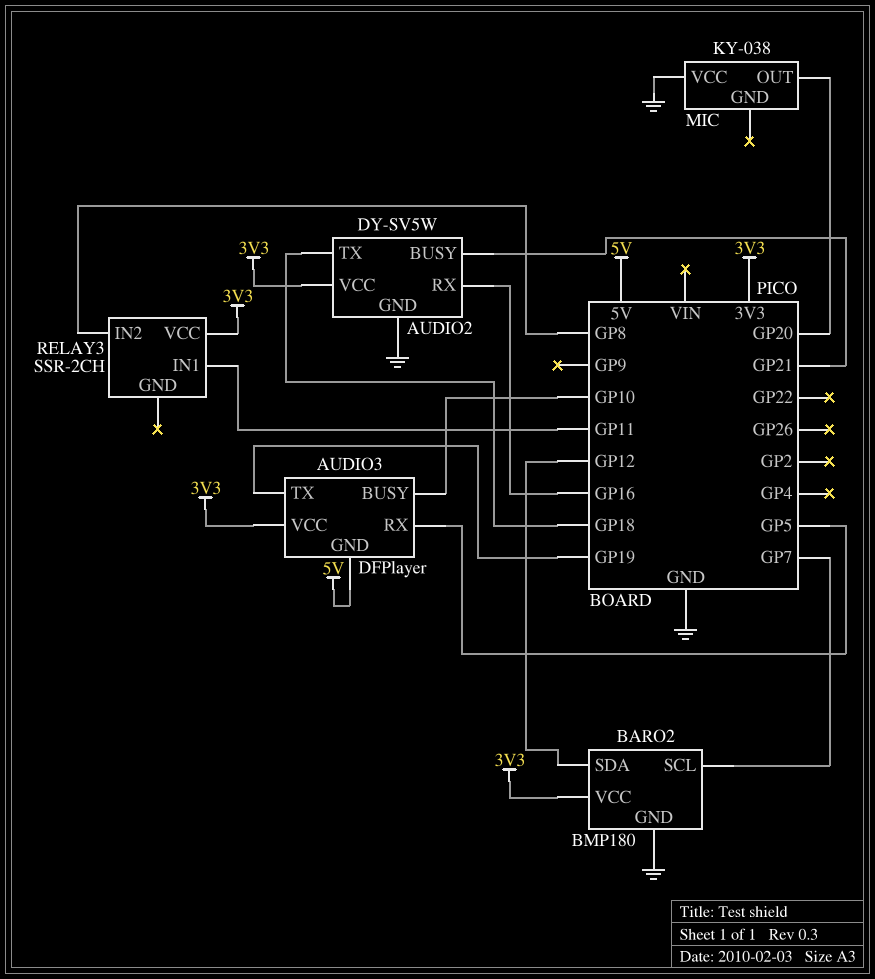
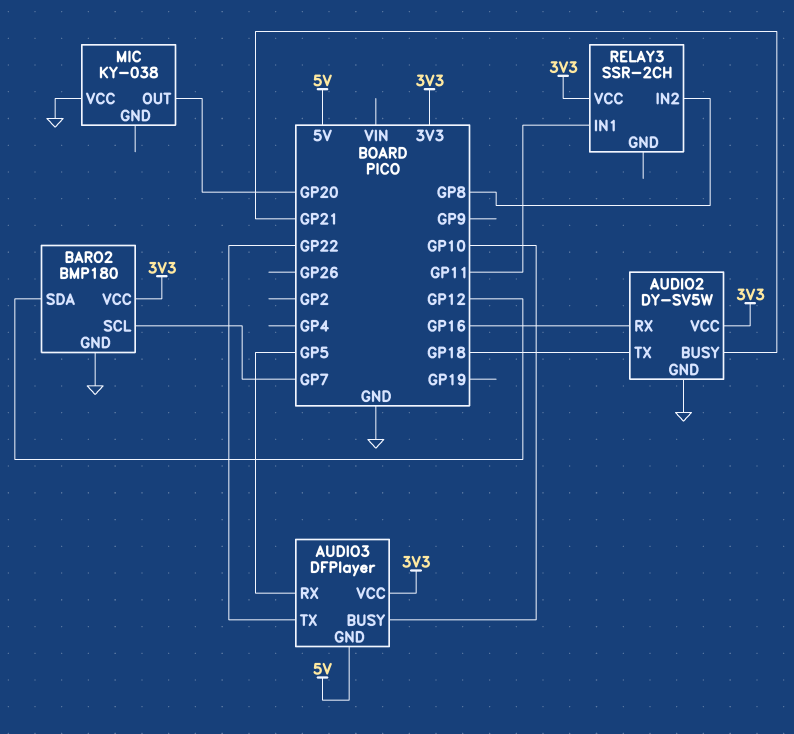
AUDIO3 pin TX: GP19 -> GP22

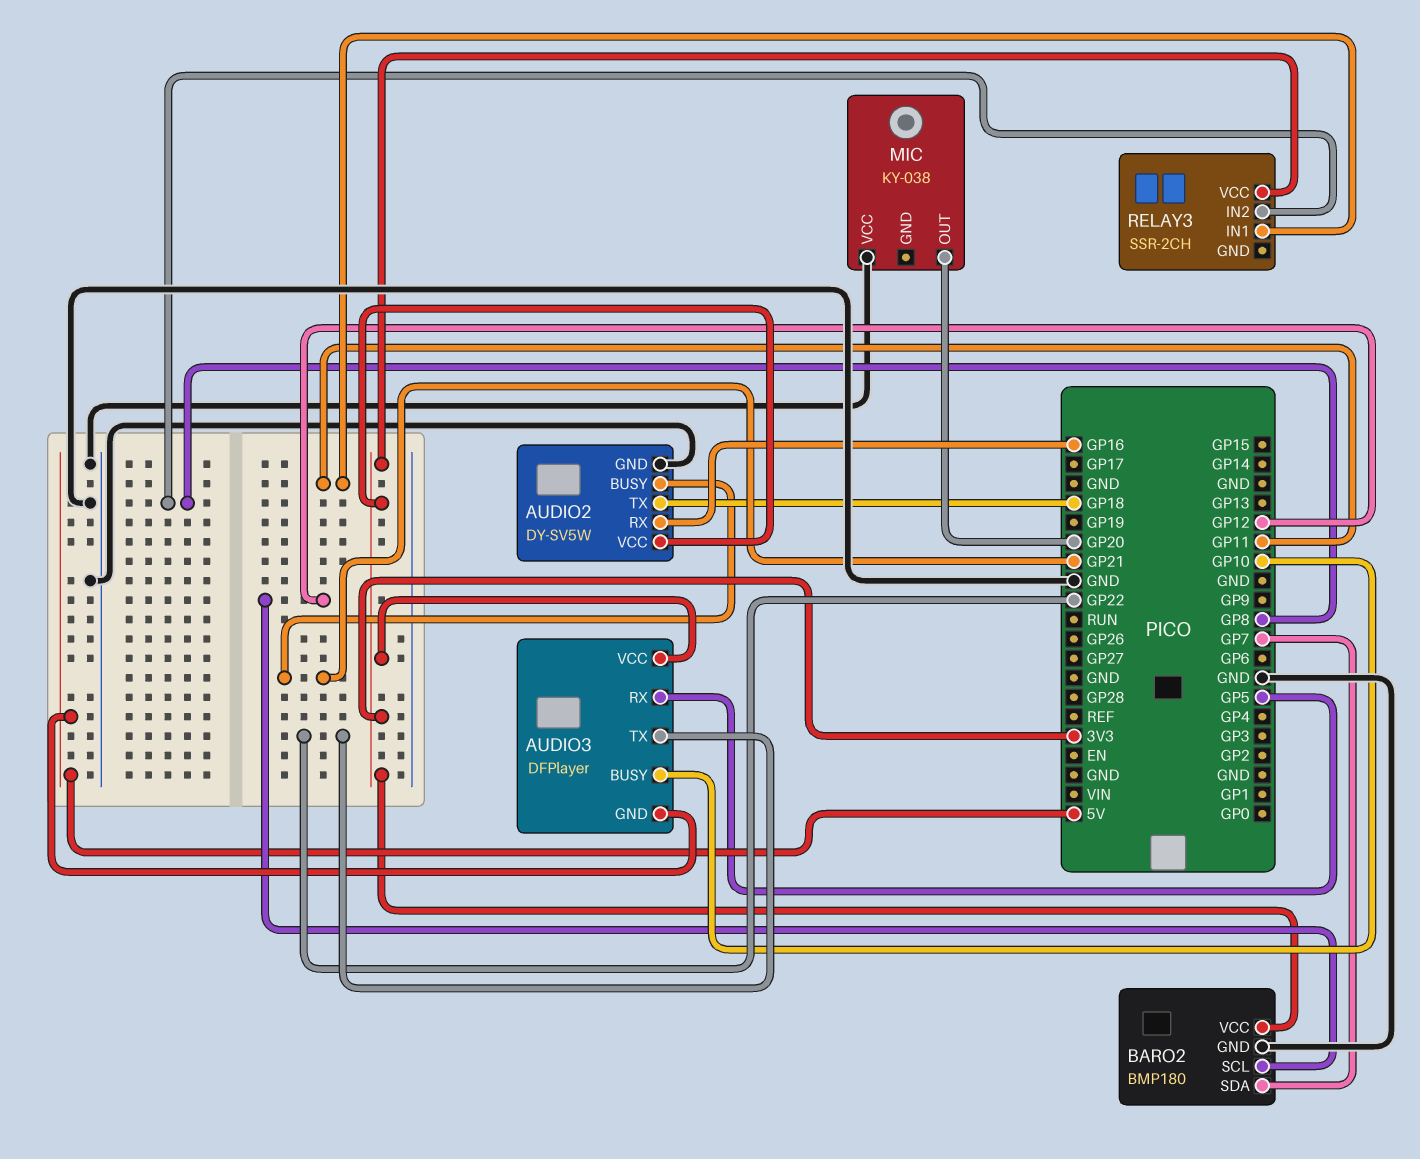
BARO2 pin SCL: GP7 -> GP12
BARO2 pin SDA: GP12 -> GP7

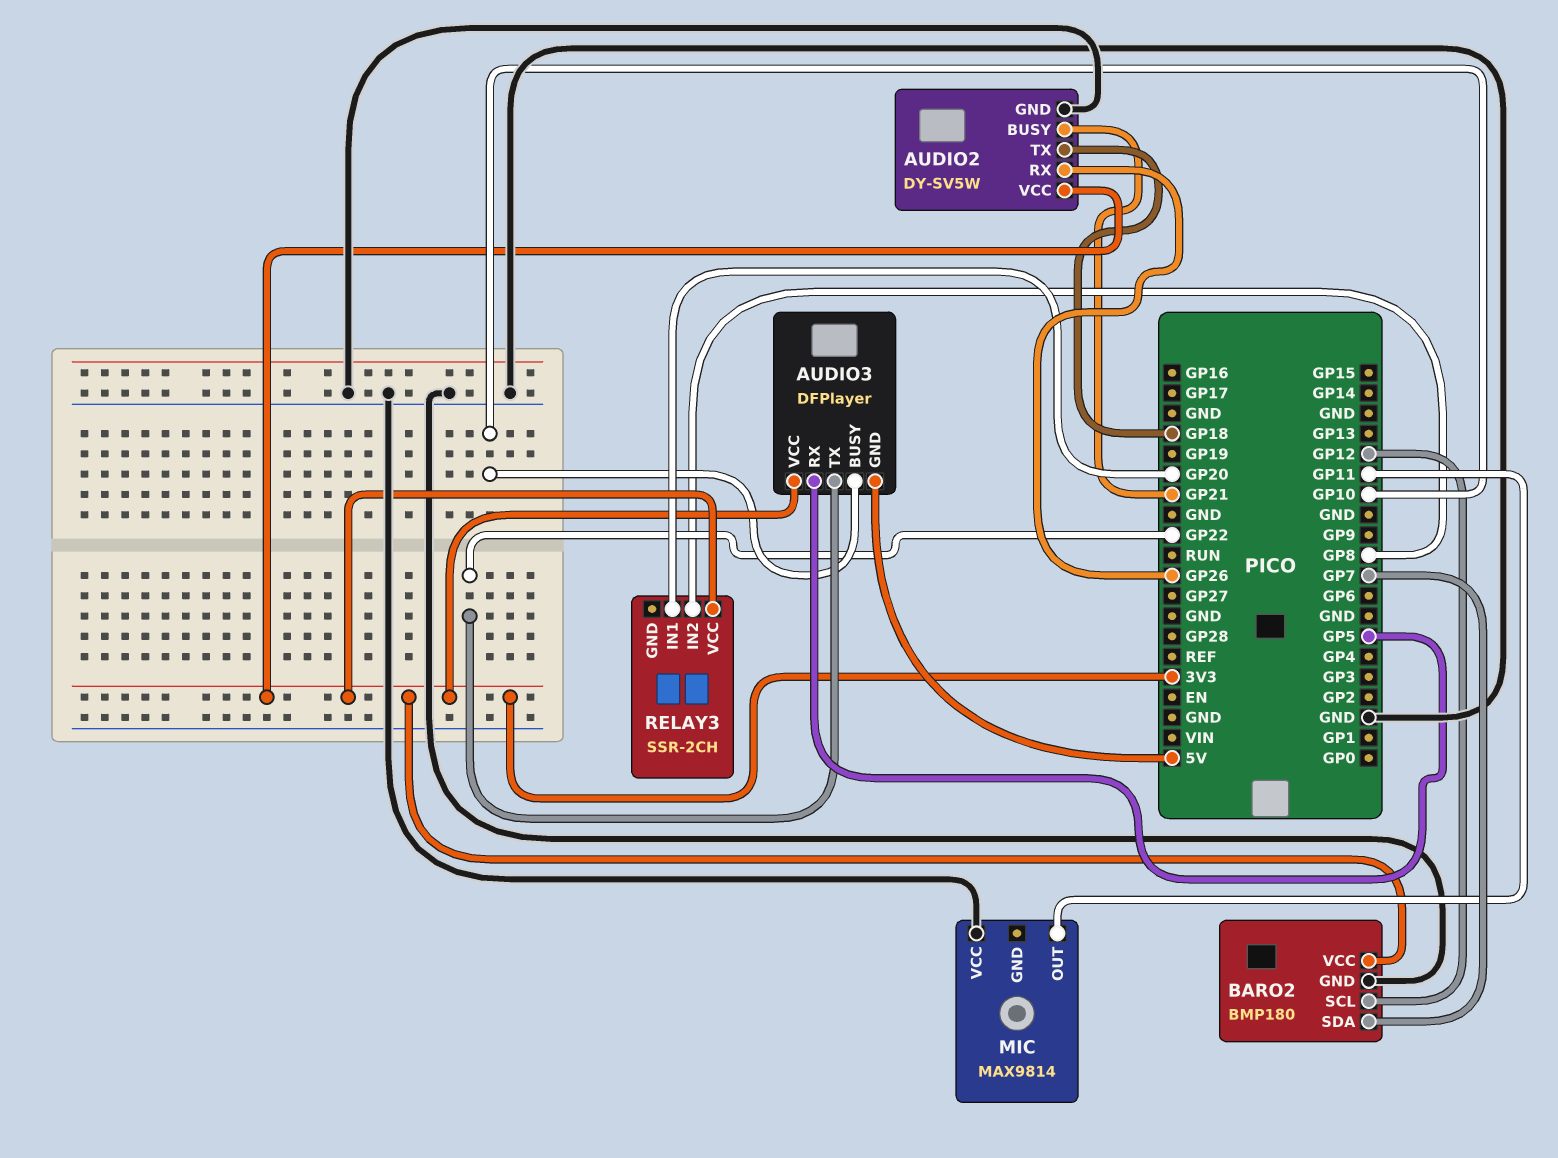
AUDIO2 pin RX: GP16 -> GP26
MIC: KY-038 -> MAX9814
MIC pin OUT: GP20 -> GP11
RELAY3 pin IN1: GP11 -> GP20

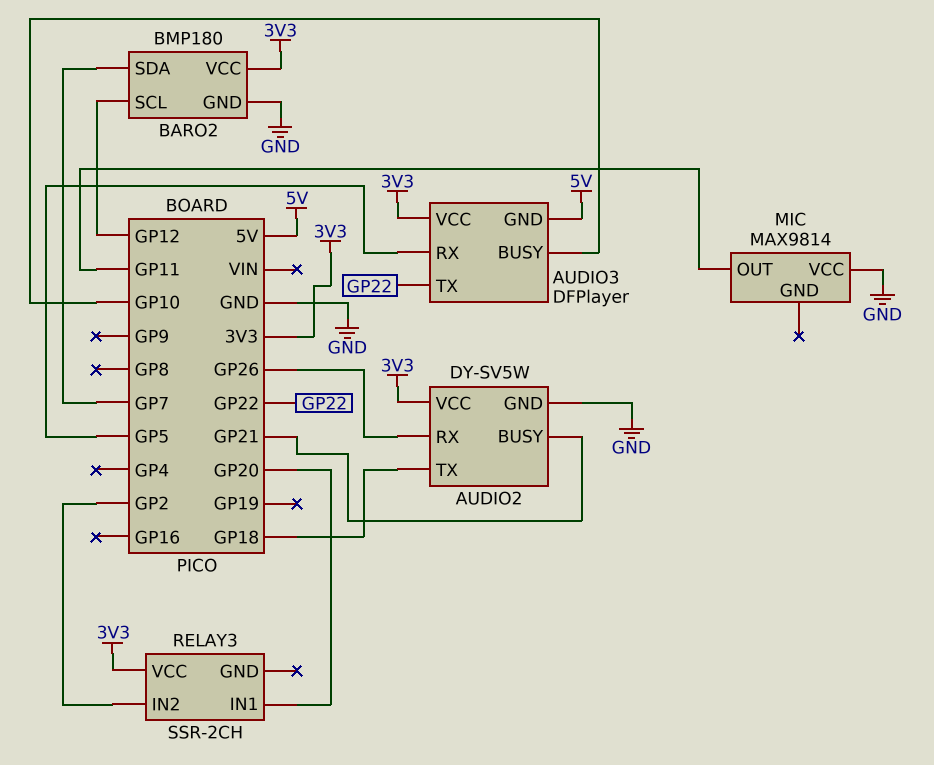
RELAY3 pin IN2: GP8 -> GP2

